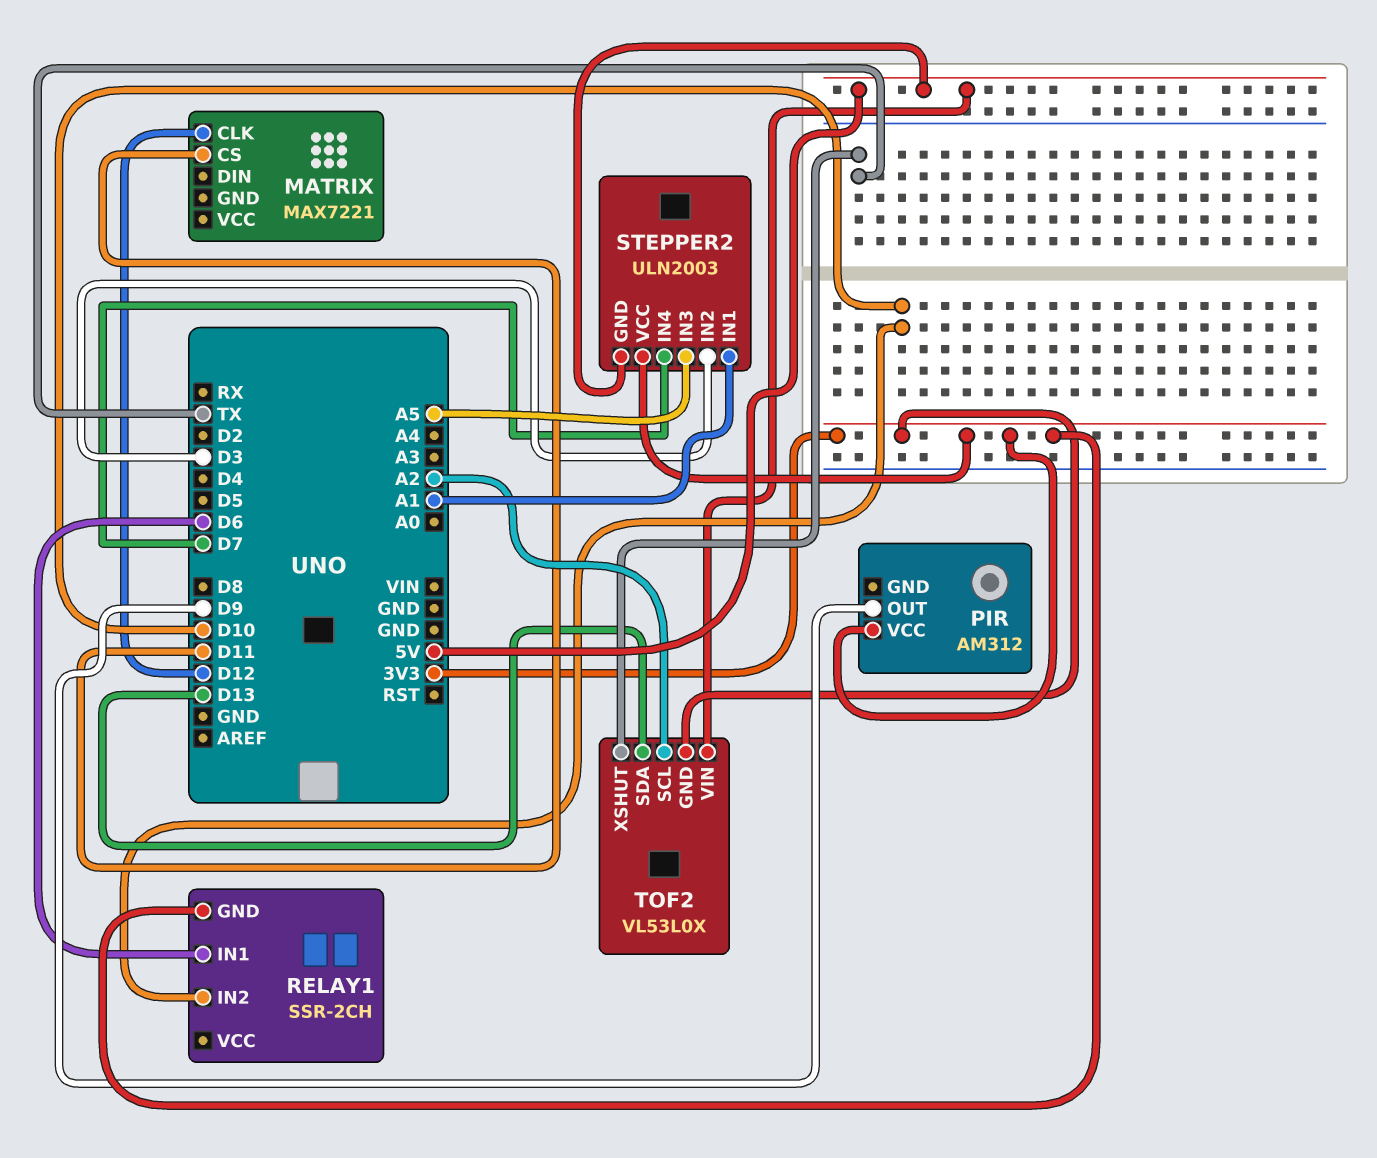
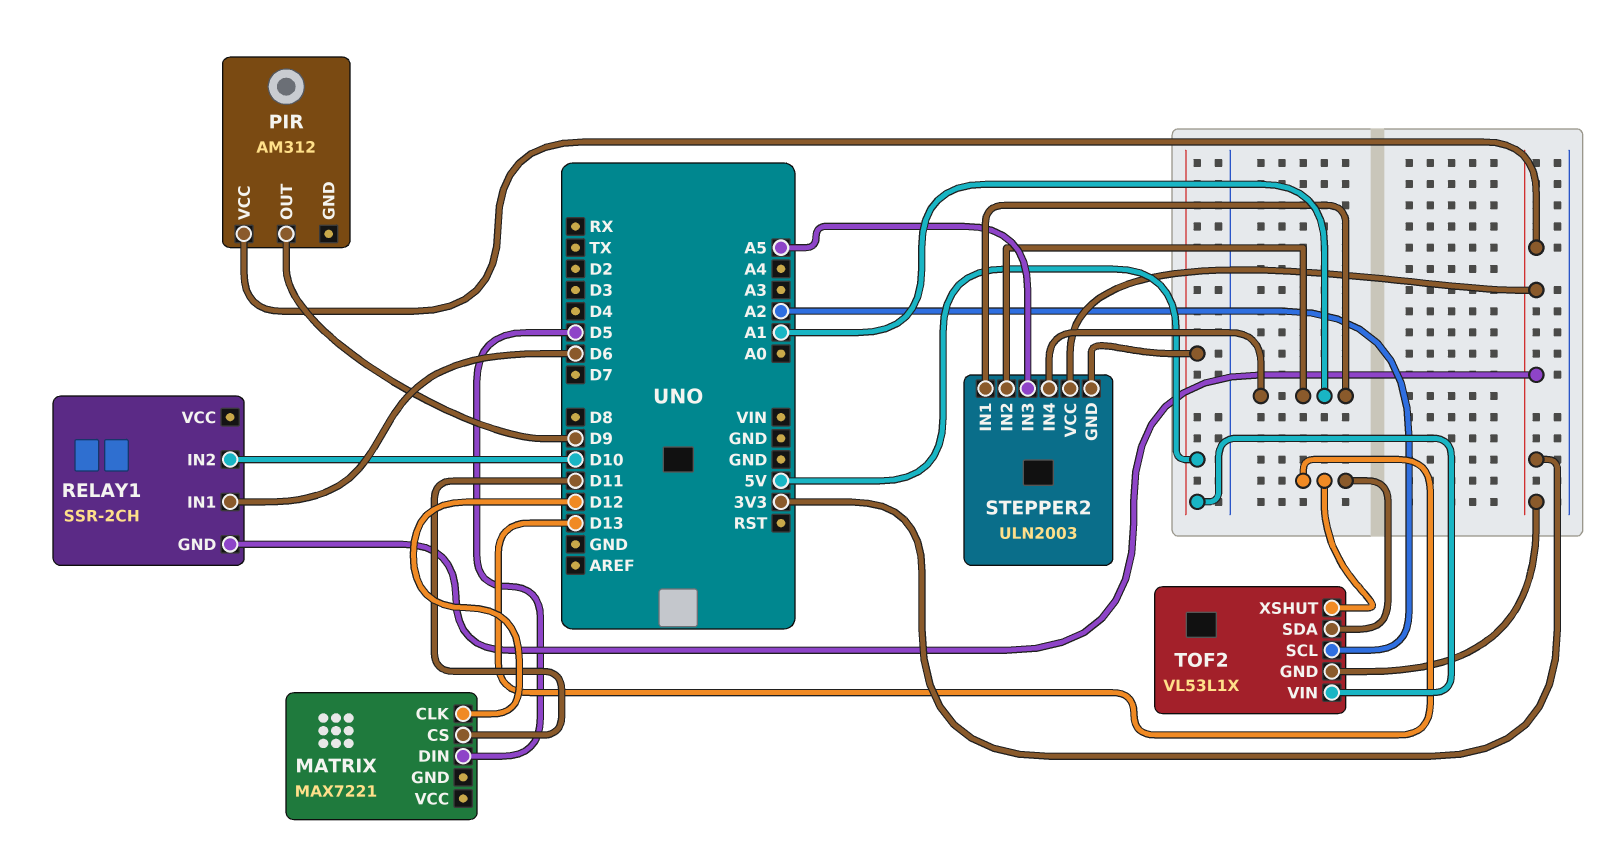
MATRIX pin DIN: none -> D5
STEPPER2 pin IN2: D3 -> A1
STEPPER2 pin IN4: D7 -> A1
TOF2: VL53L0X -> VL53L1X
TOF2 pin XSHUT: TX -> D13

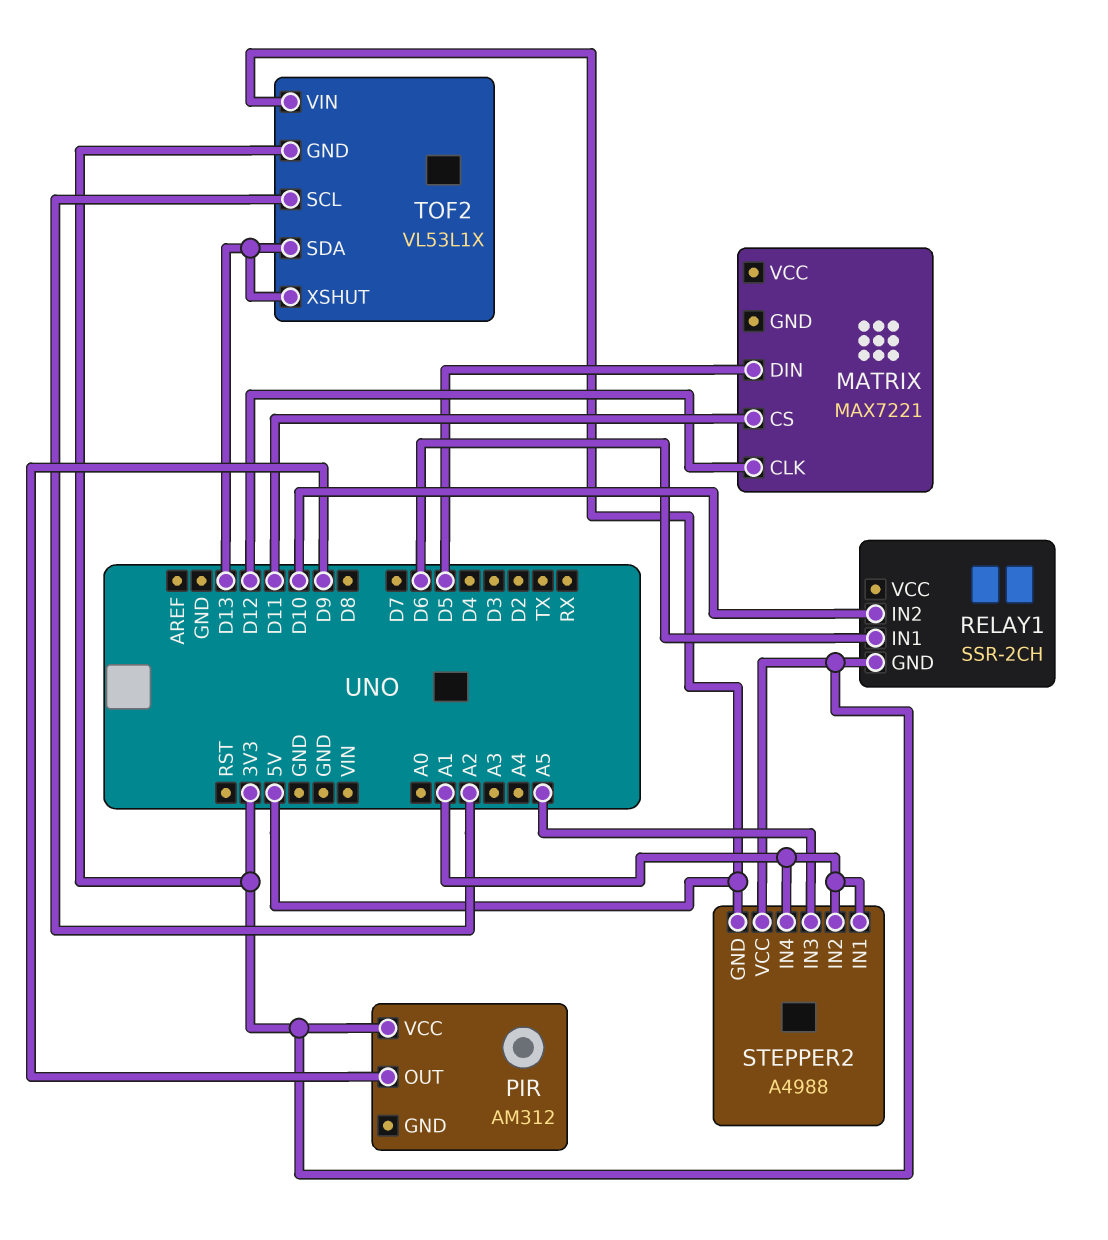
STEPPER2: ULN2003 -> A4988

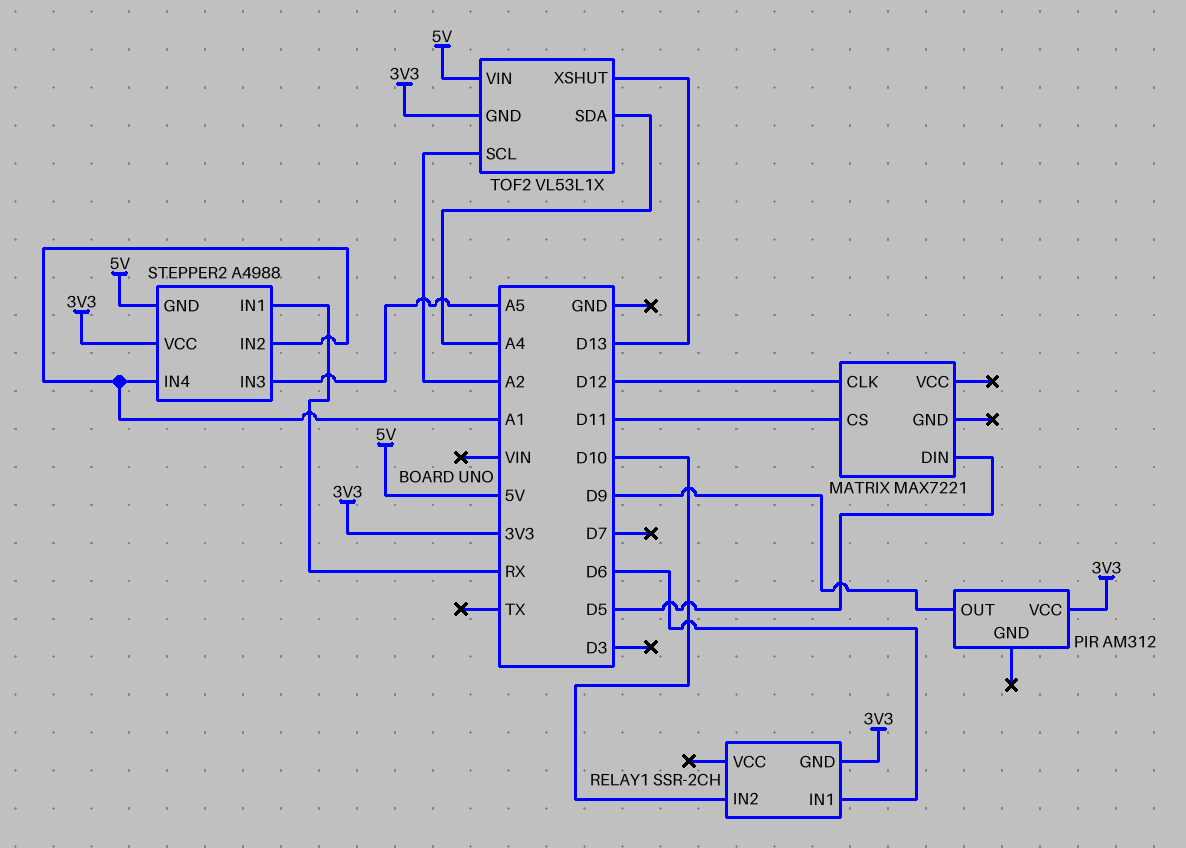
STEPPER2 pin IN1: A1 -> RX
TOF2 pin SDA: D13 -> A4

